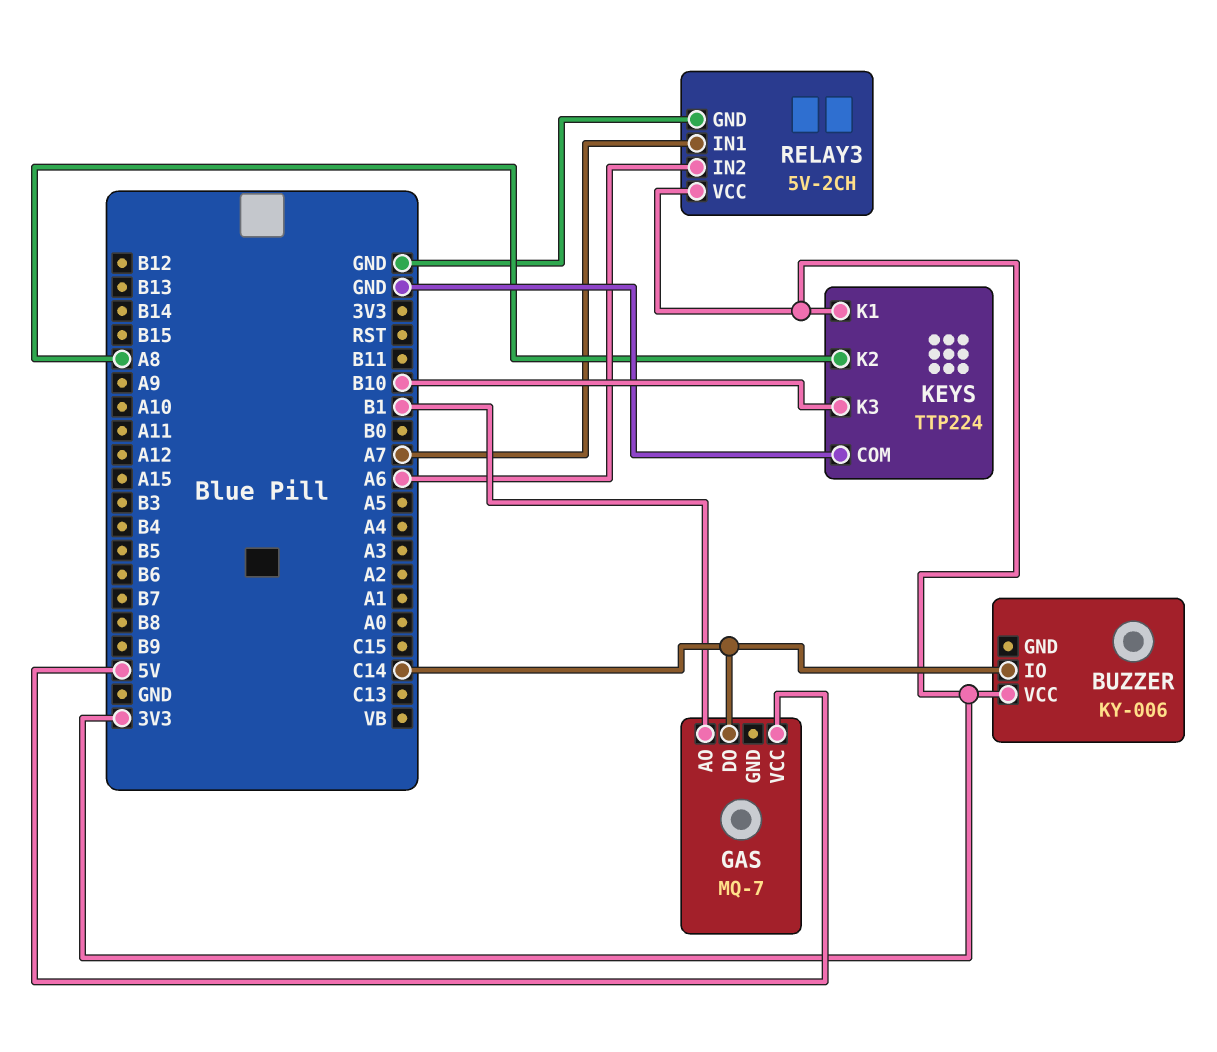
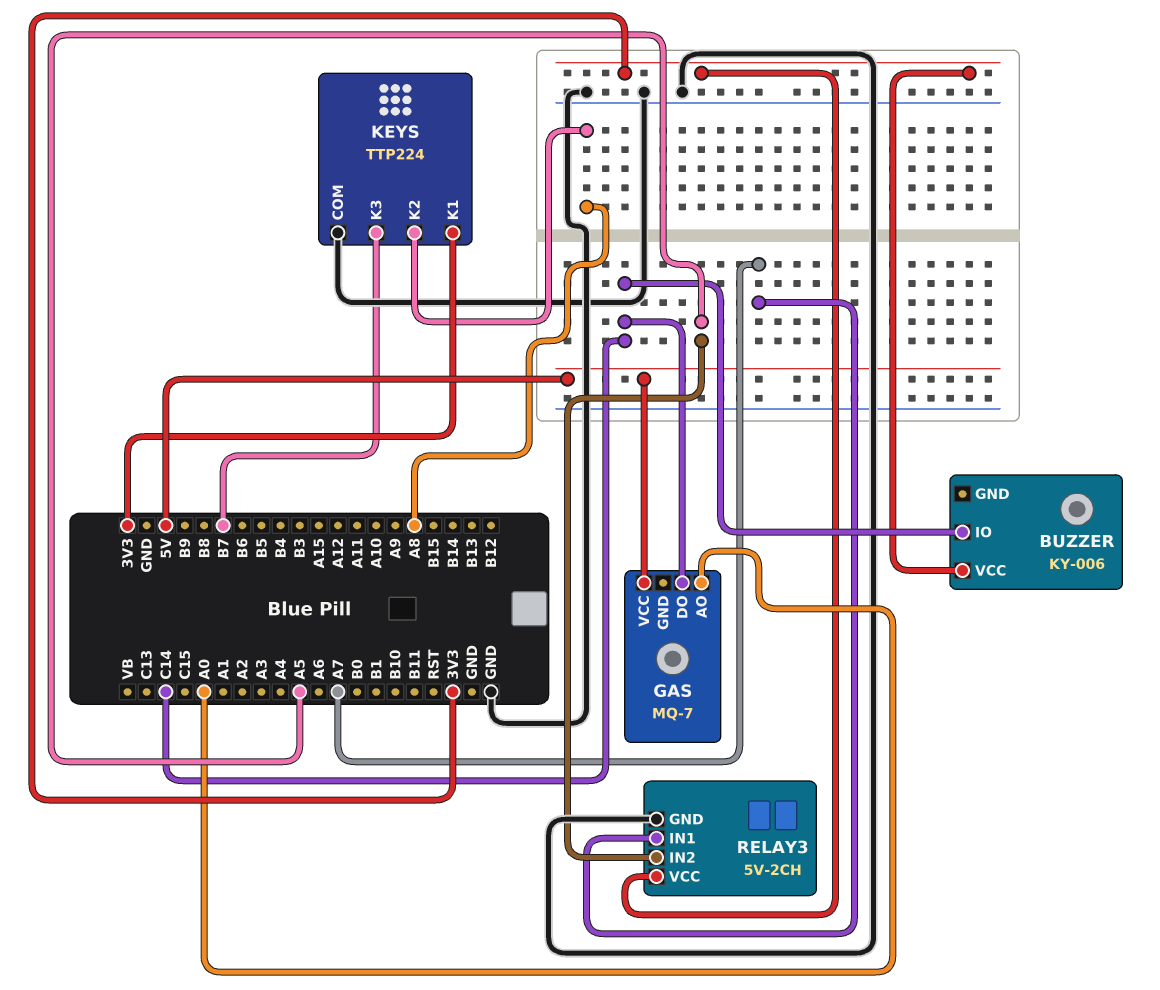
GAS pin AO: B1 -> A0
KEYS pin K3: B10 -> B7
RELAY3 pin IN2: A6 -> A5

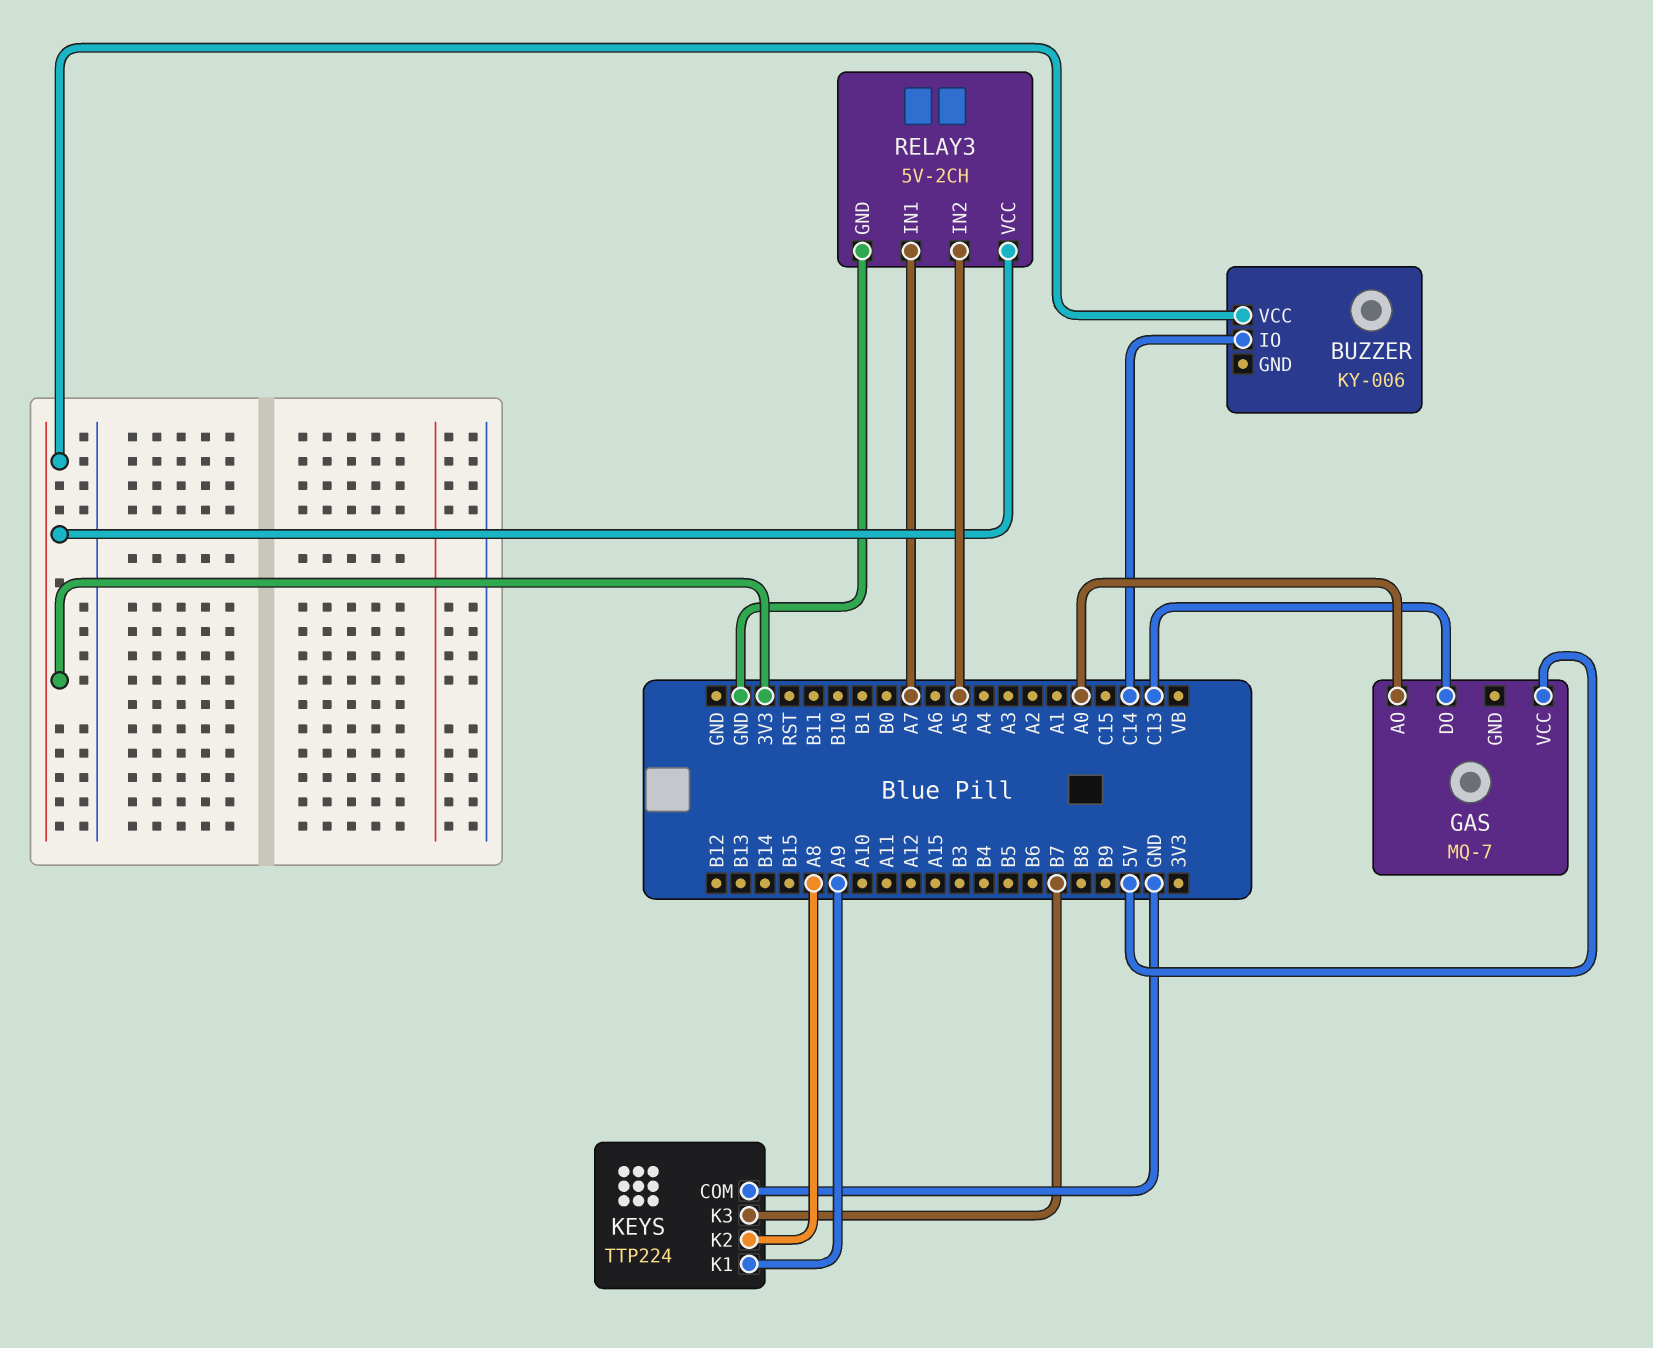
GAS pin DO: C14 -> C13
KEYS pin K1: 3V3 -> A9

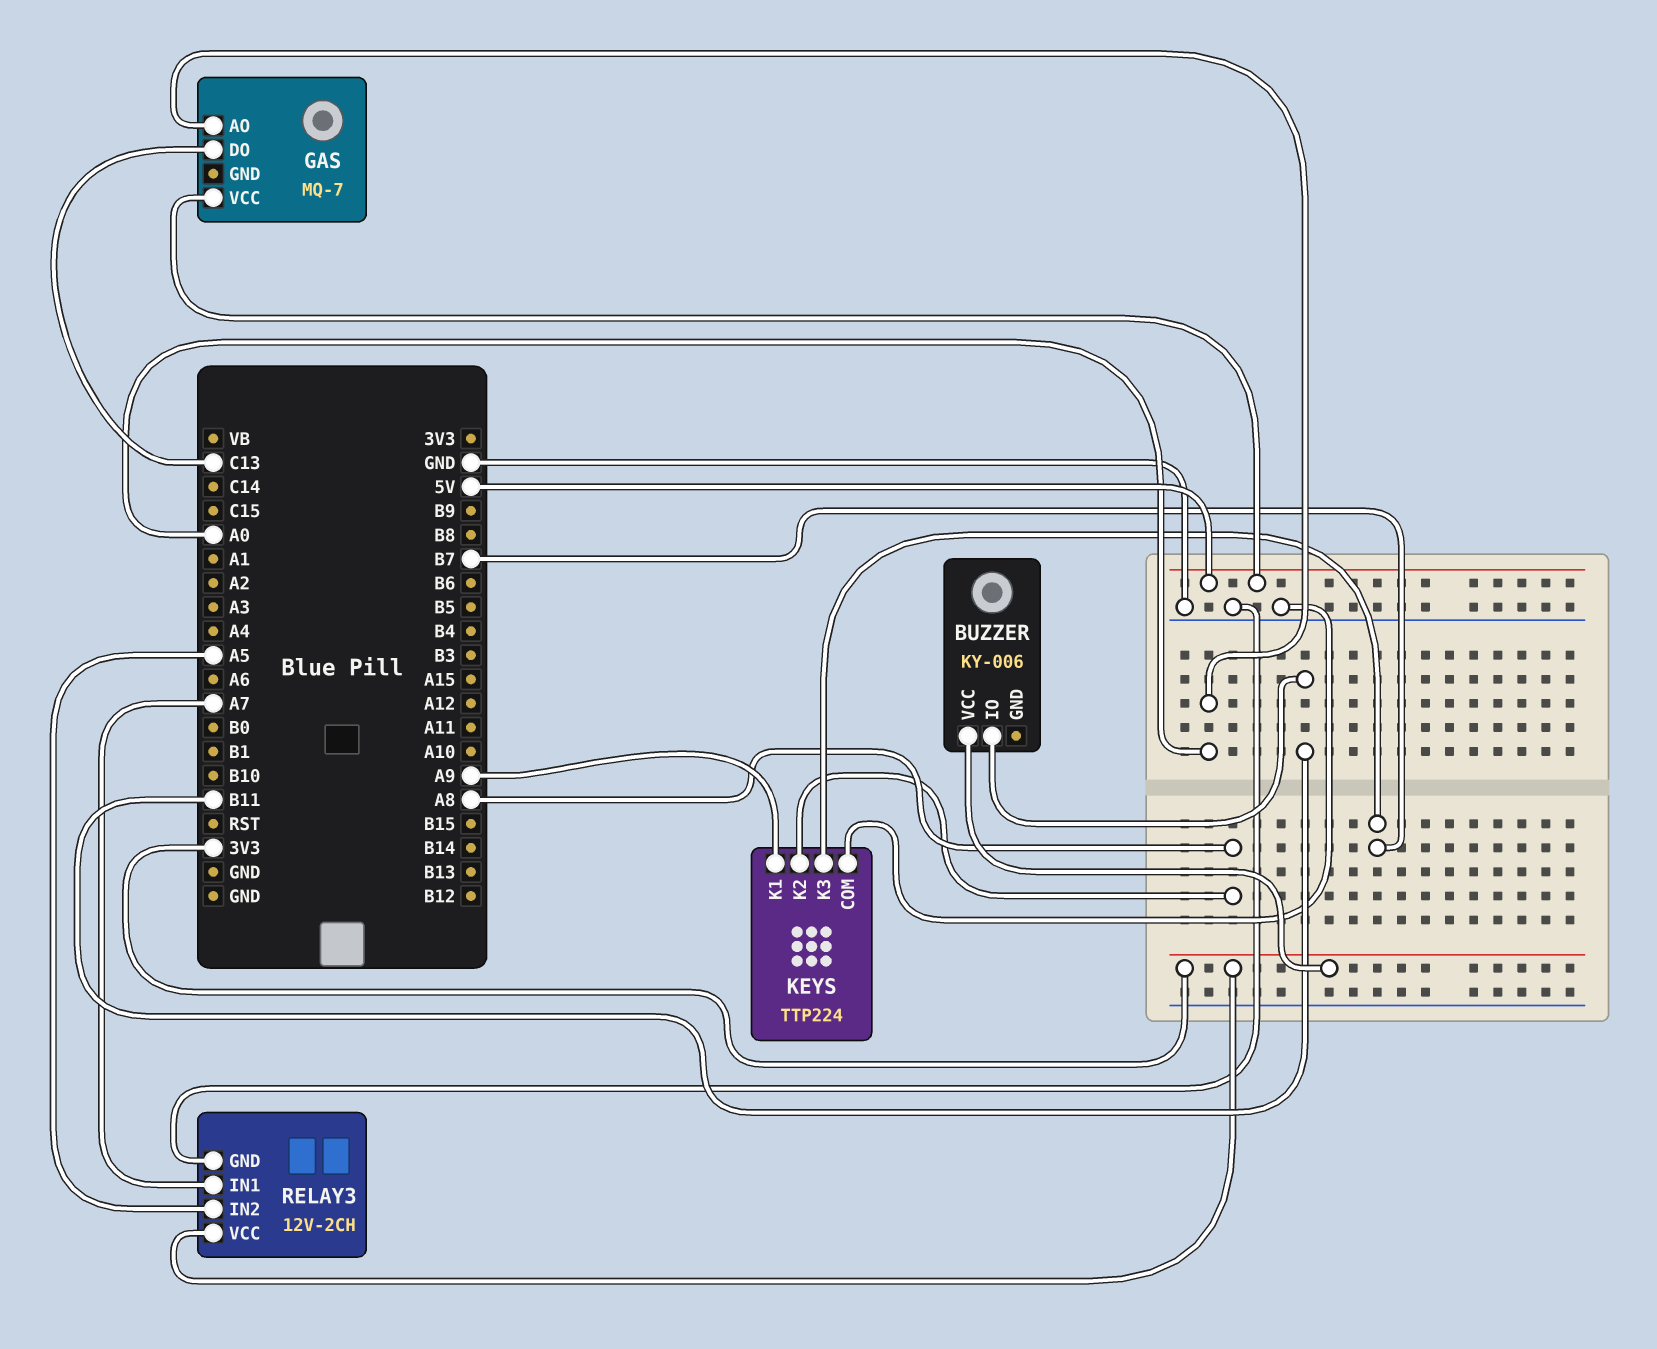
BUZZER pin IO: C14 -> B11
RELAY3: 5V-2CH -> 12V-2CH

